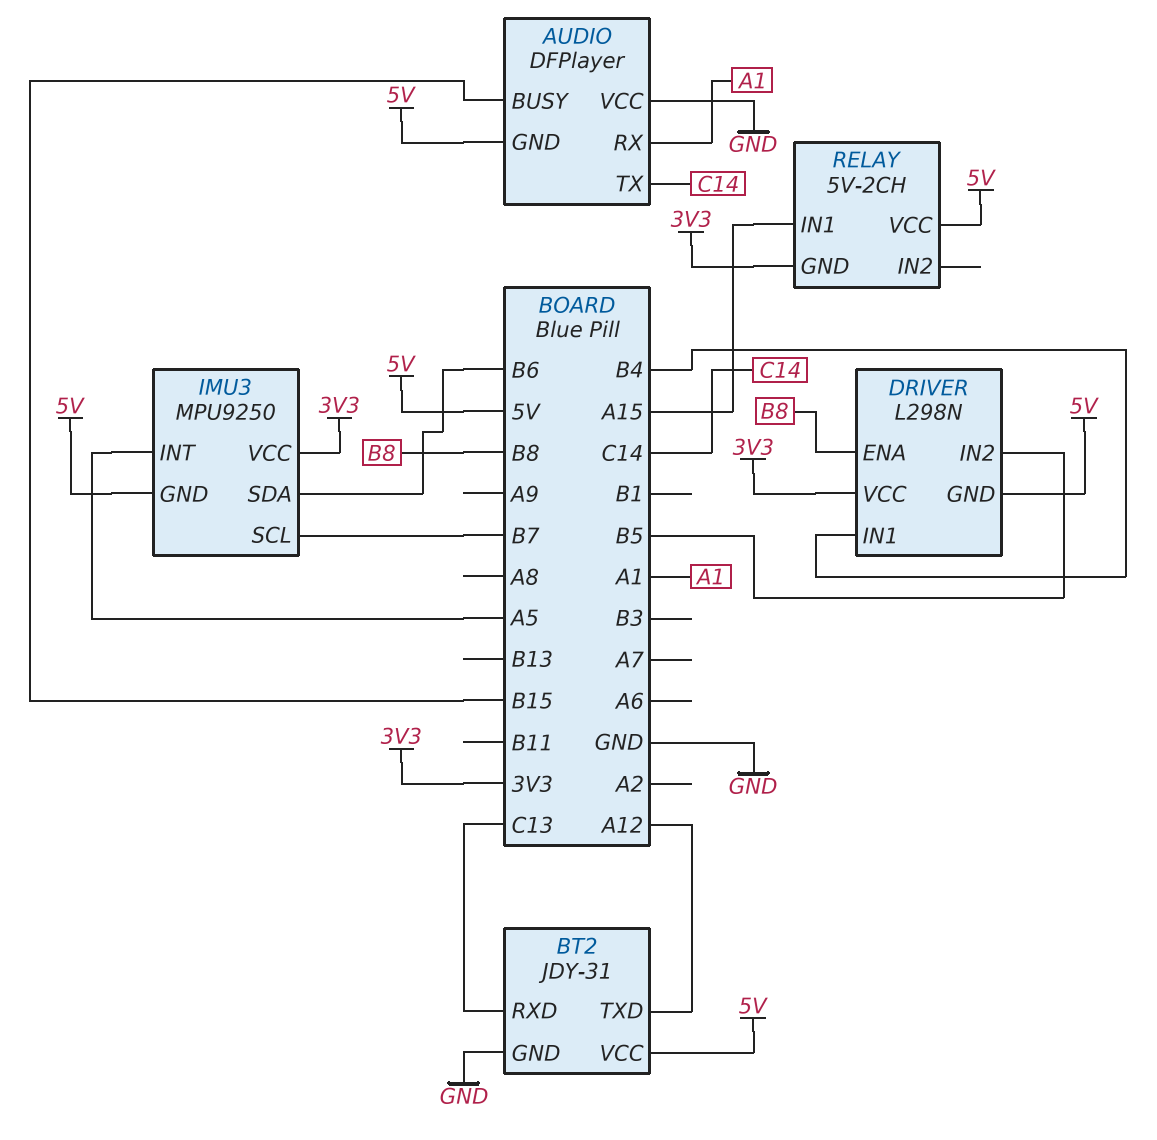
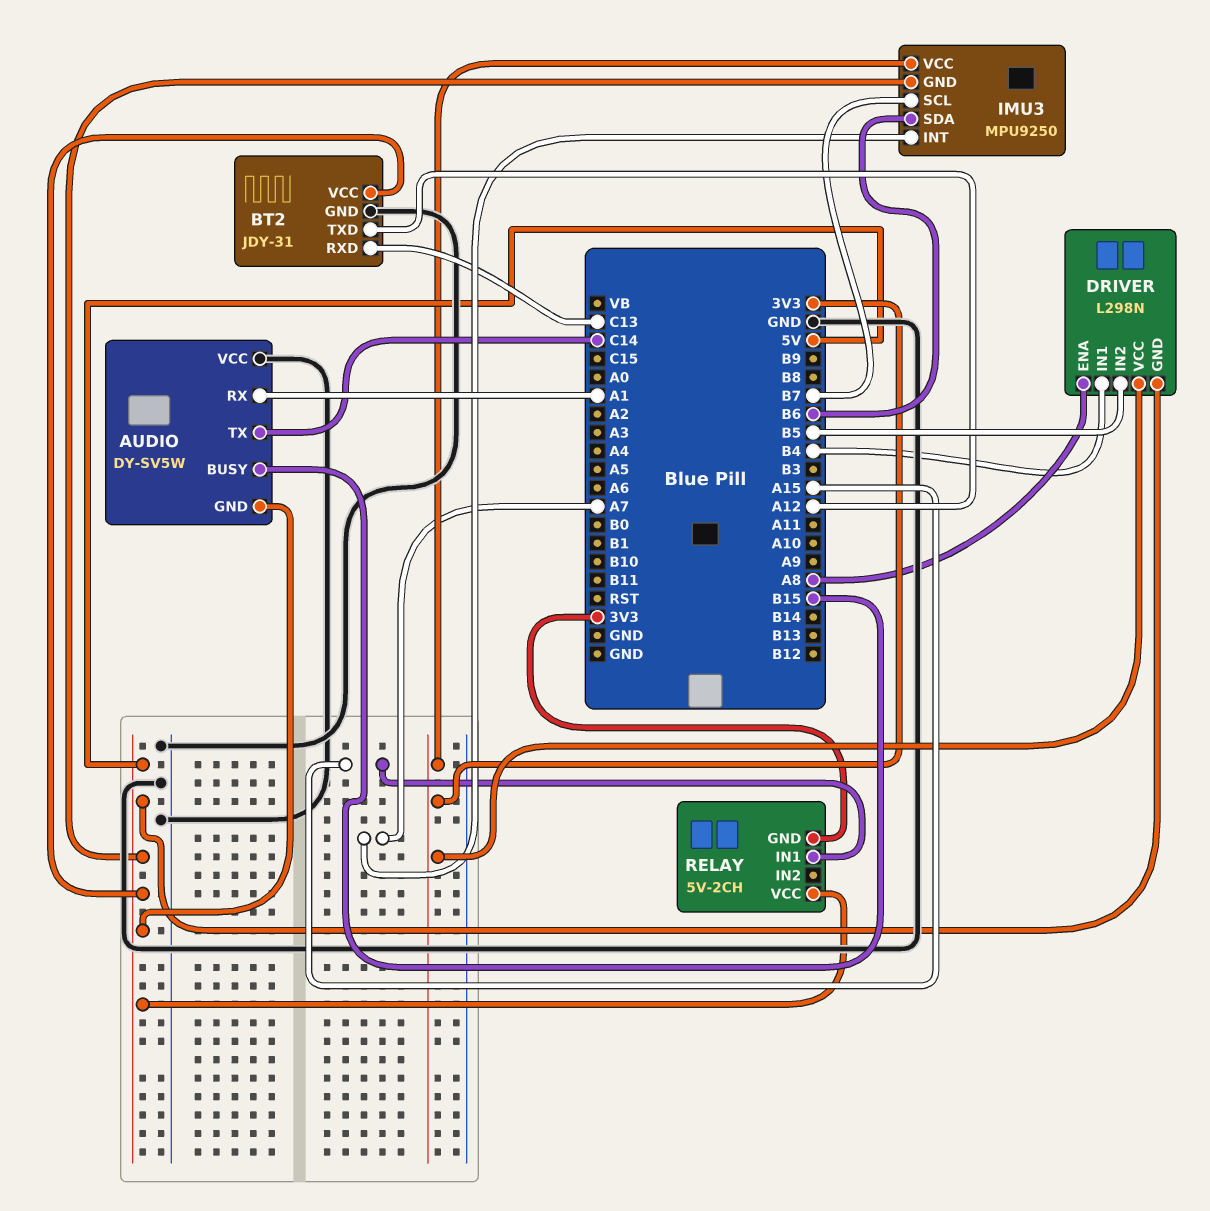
AUDIO: DFPlayer -> DY-SV5W
DRIVER pin ENA: B8 -> A8
IMU3 pin INT: A5 -> A7

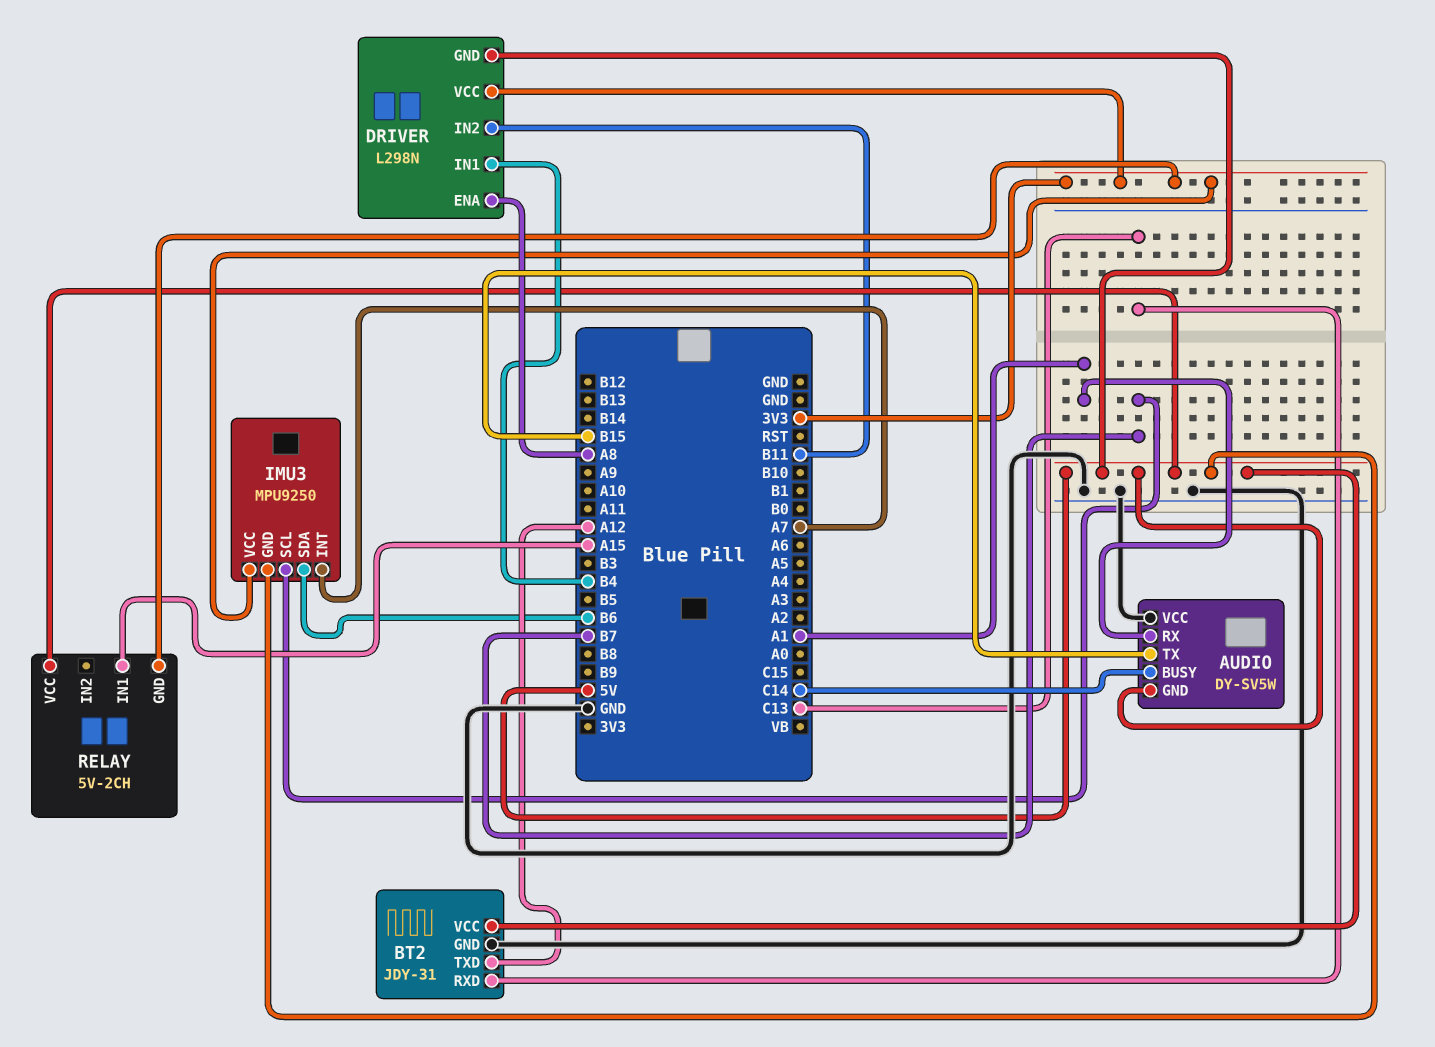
AUDIO pin BUSY: B15 -> C14
AUDIO pin TX: C14 -> B15
DRIVER pin IN2: B5 -> B11

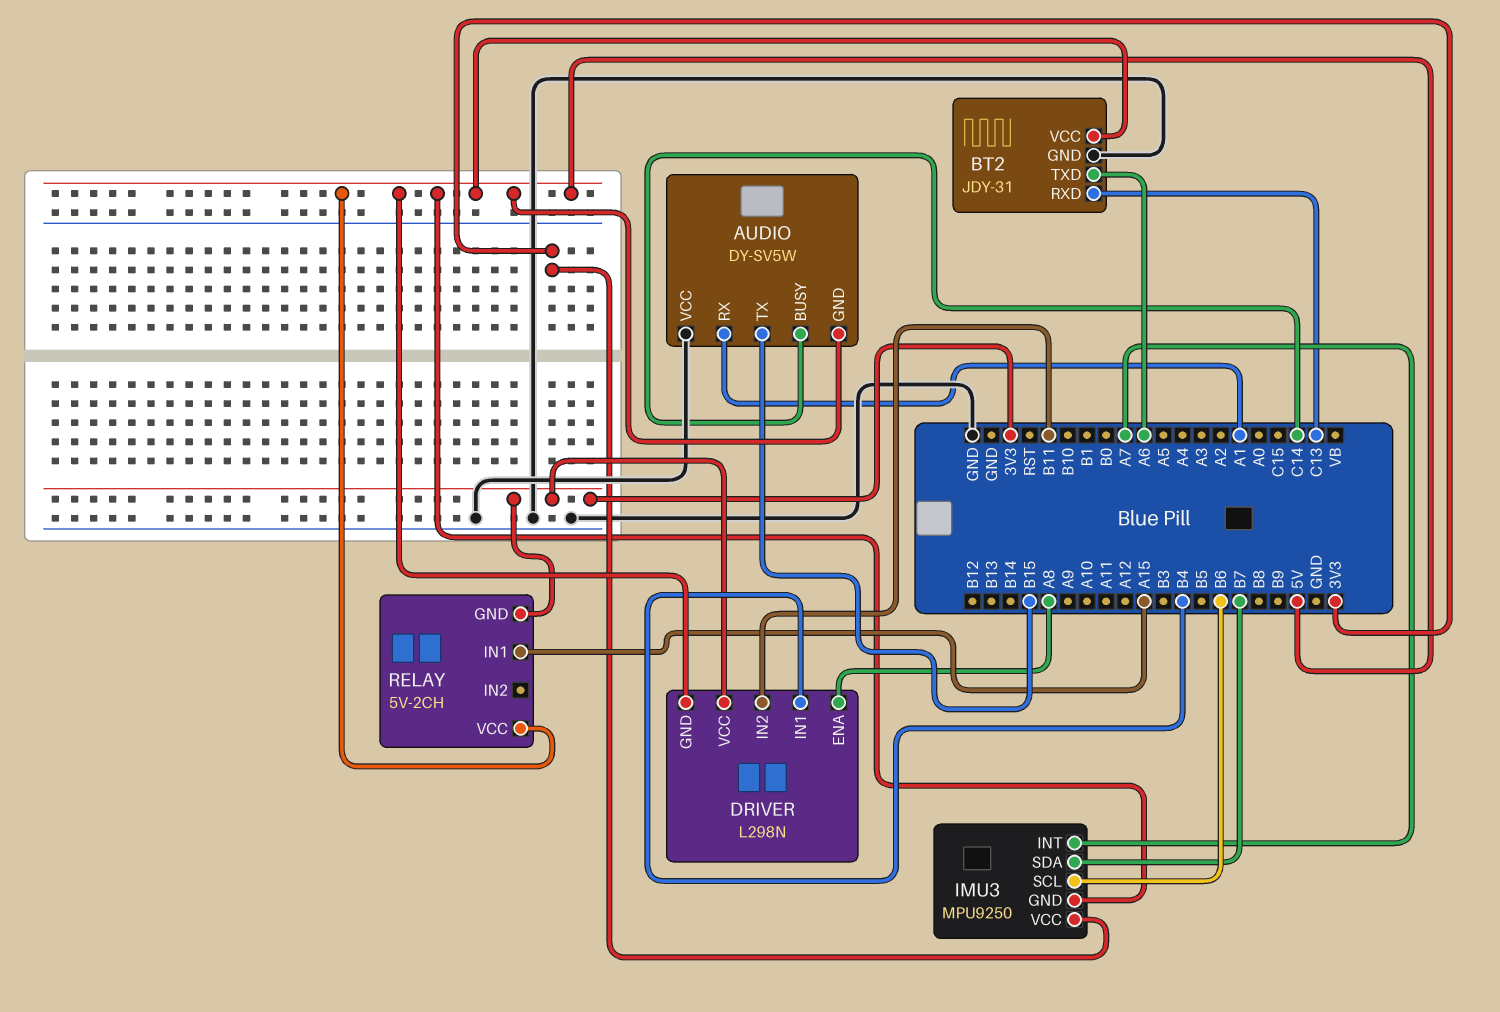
BT2 pin TXD: A12 -> A6
IMU3 pin SCL: B7 -> B6
IMU3 pin SDA: B6 -> B7

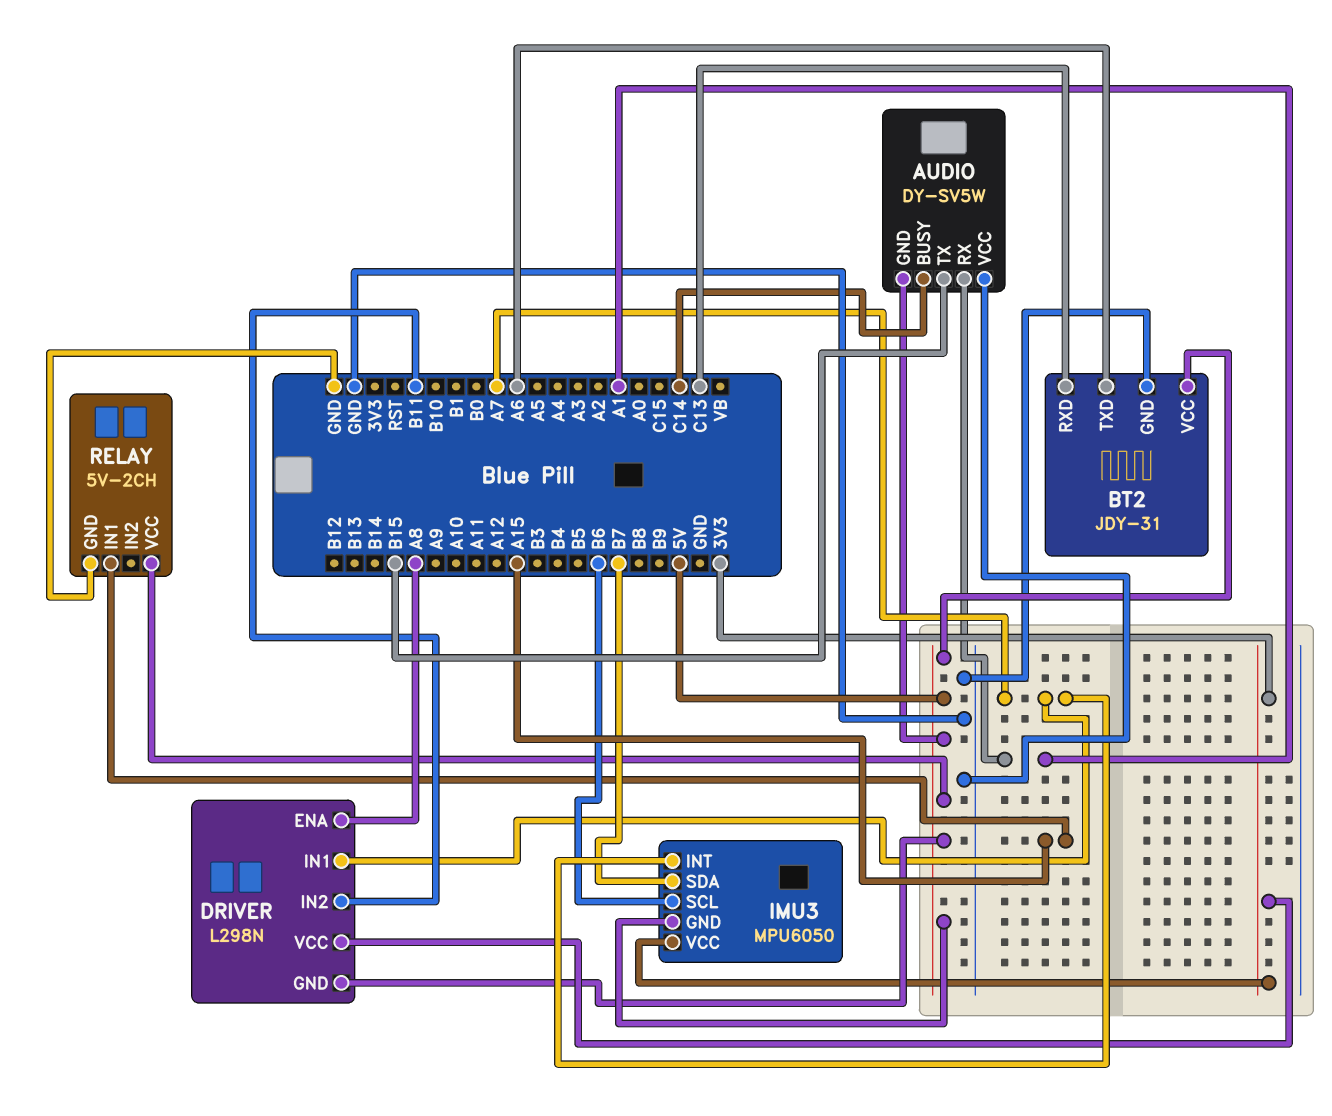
DRIVER pin IN1: B4 -> A7
IMU3: MPU9250 -> MPU6050
RELAY pin GND: 3V3 -> GND

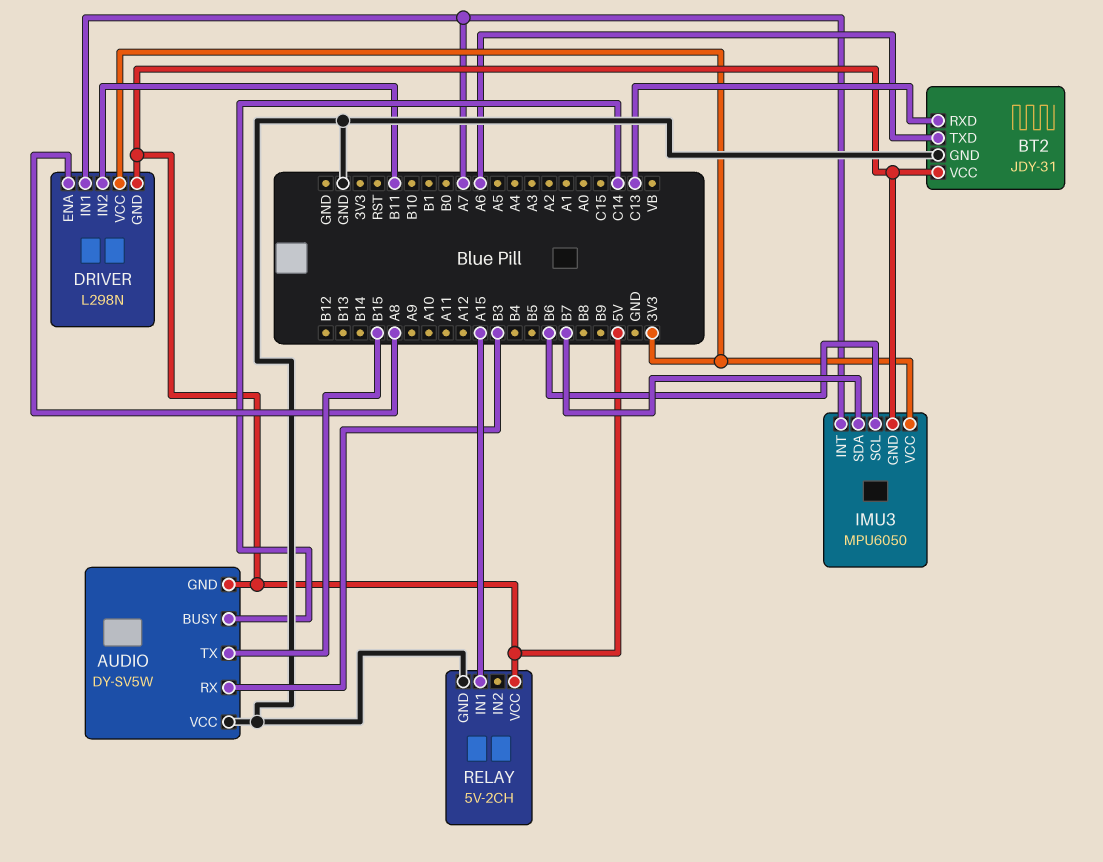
AUDIO pin RX: A1 -> B3

